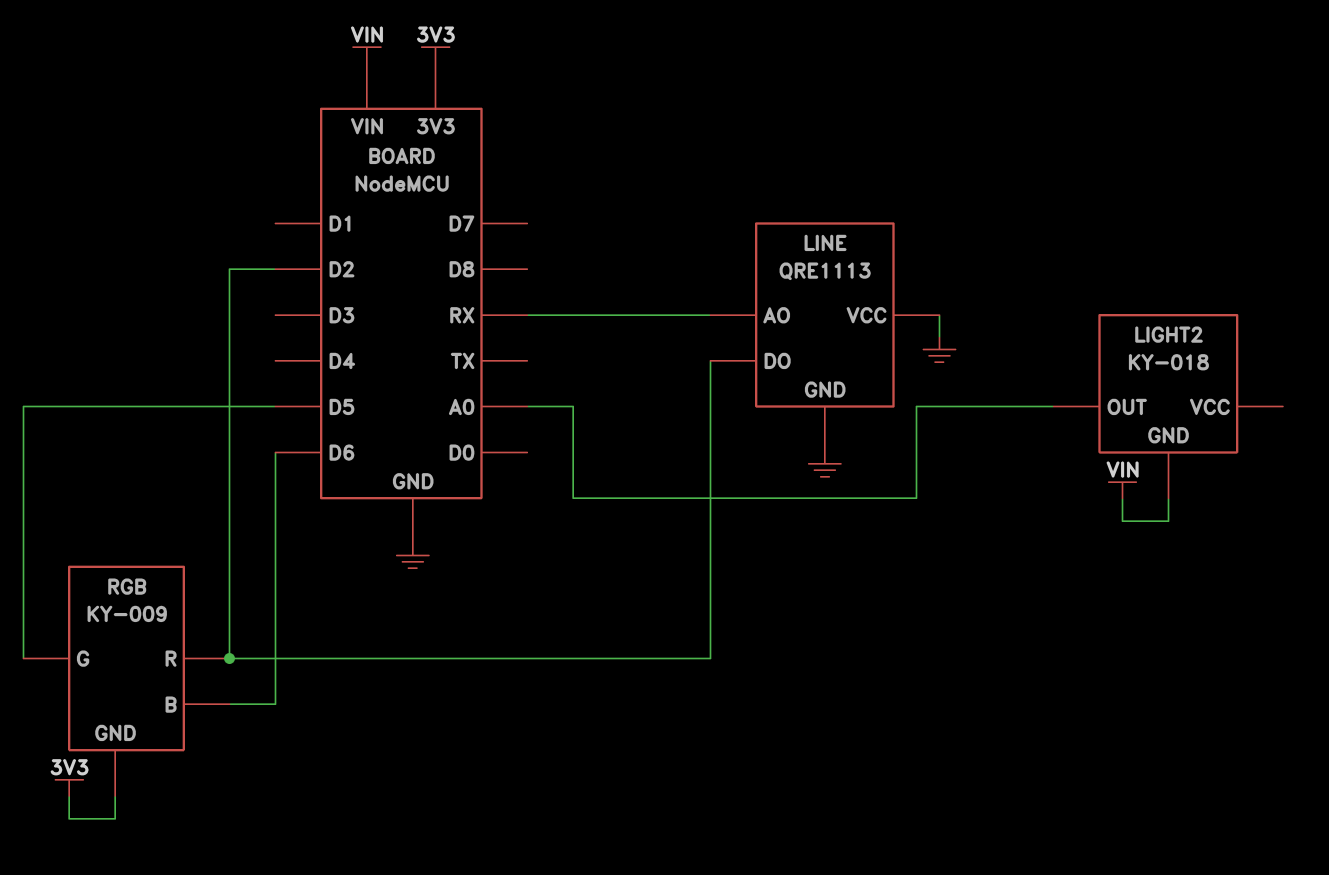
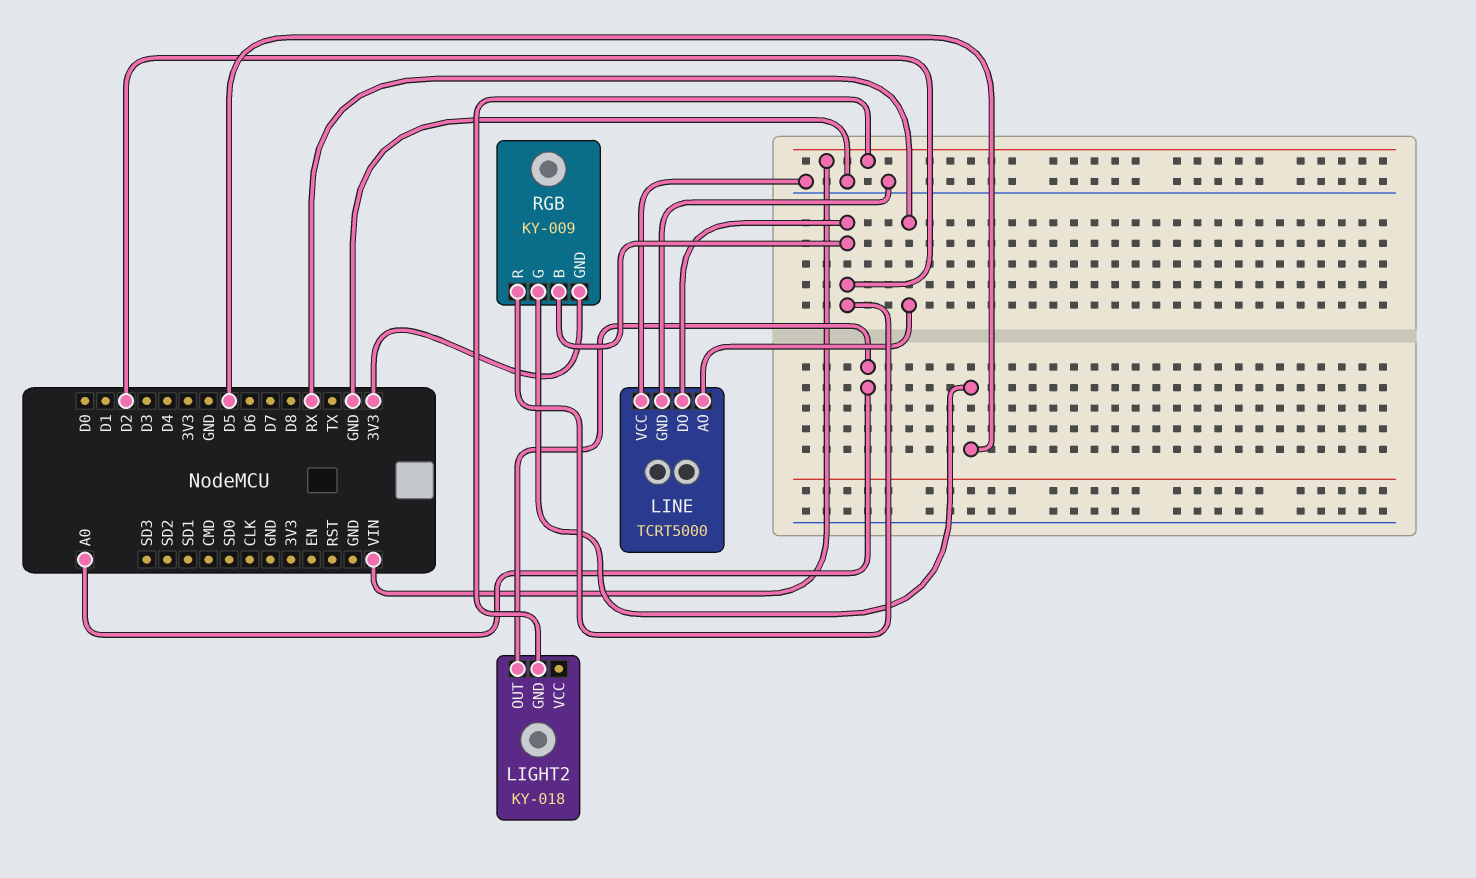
LINE: QRE1113 -> TCRT5000
RGB pin B: D6 -> D2

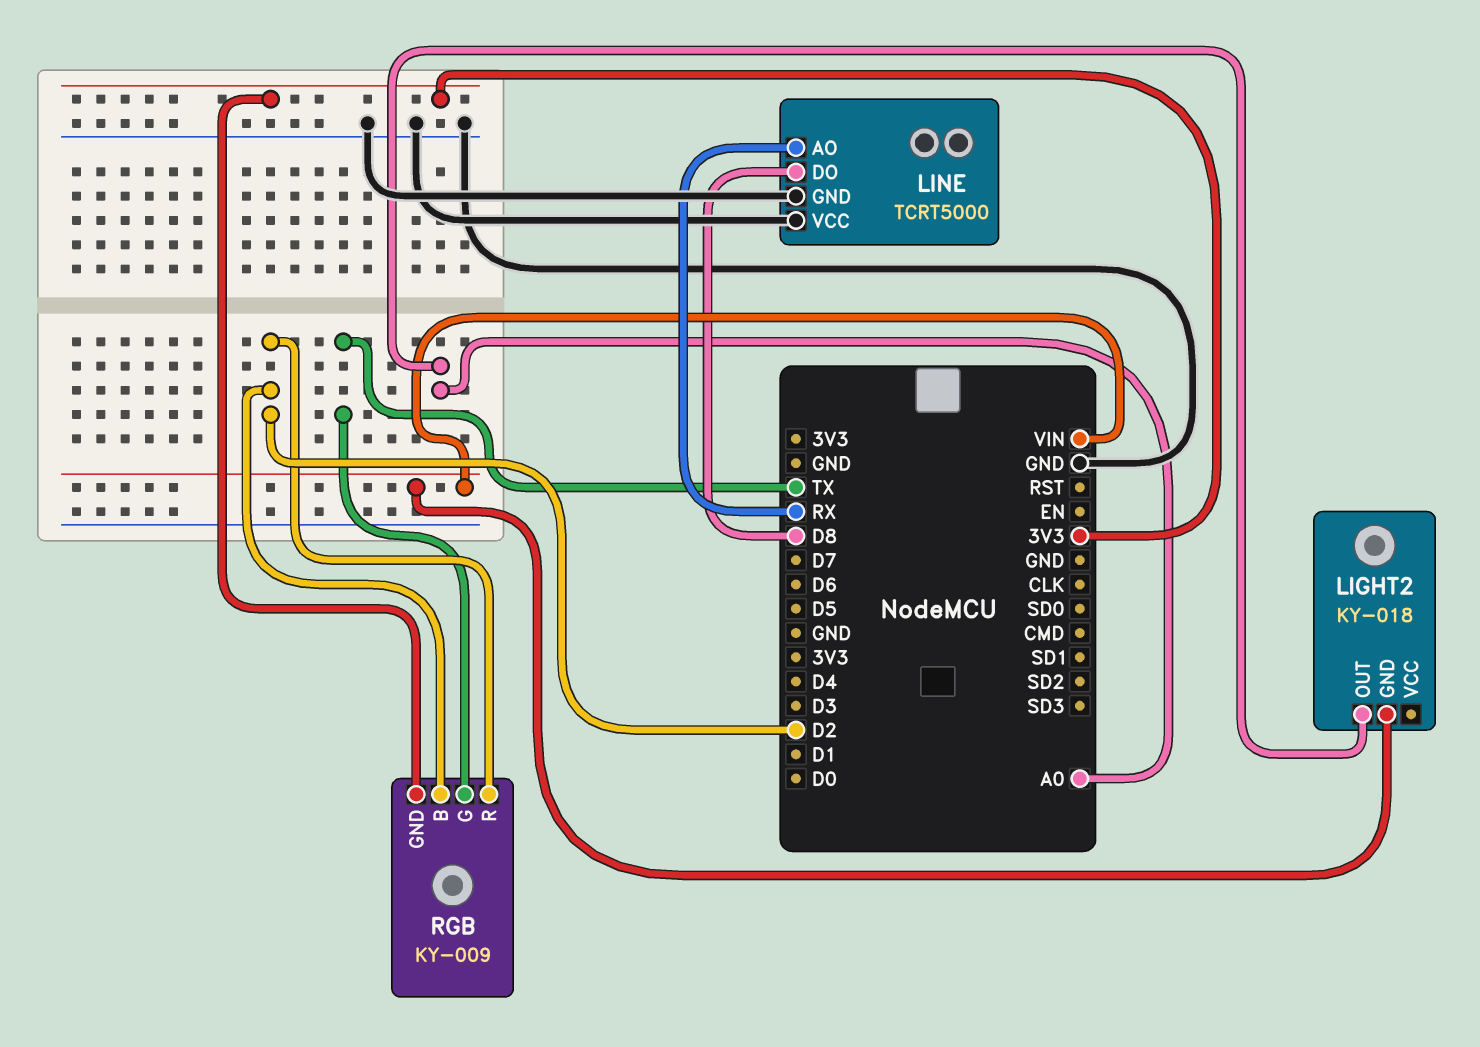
LINE pin DO: D2 -> D8
RGB pin G: D5 -> TX

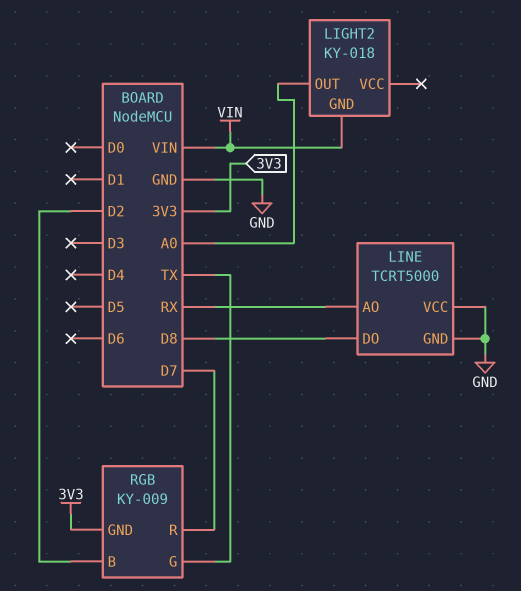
RGB pin R: D2 -> D7

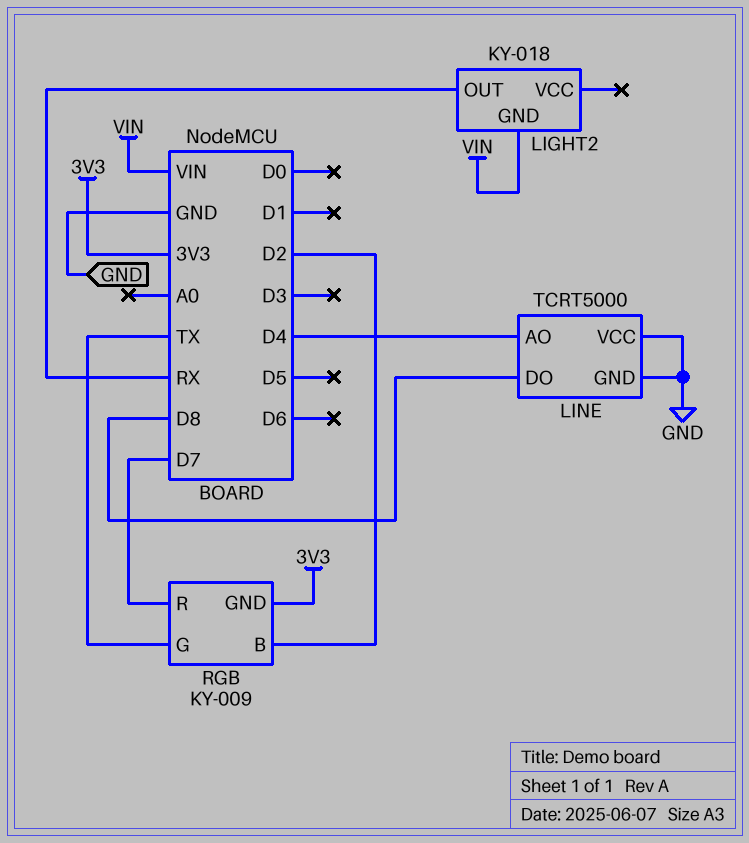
LIGHT2 pin OUT: A0 -> RX
LINE pin AO: RX -> D4

